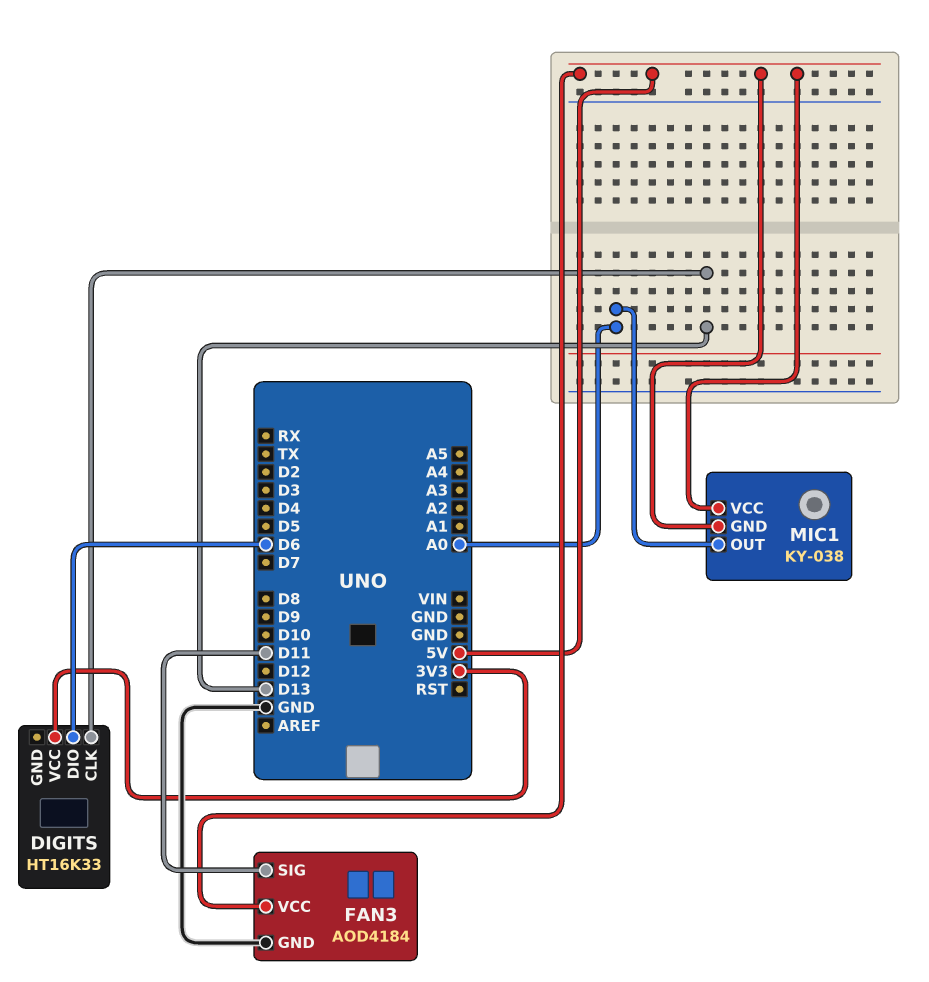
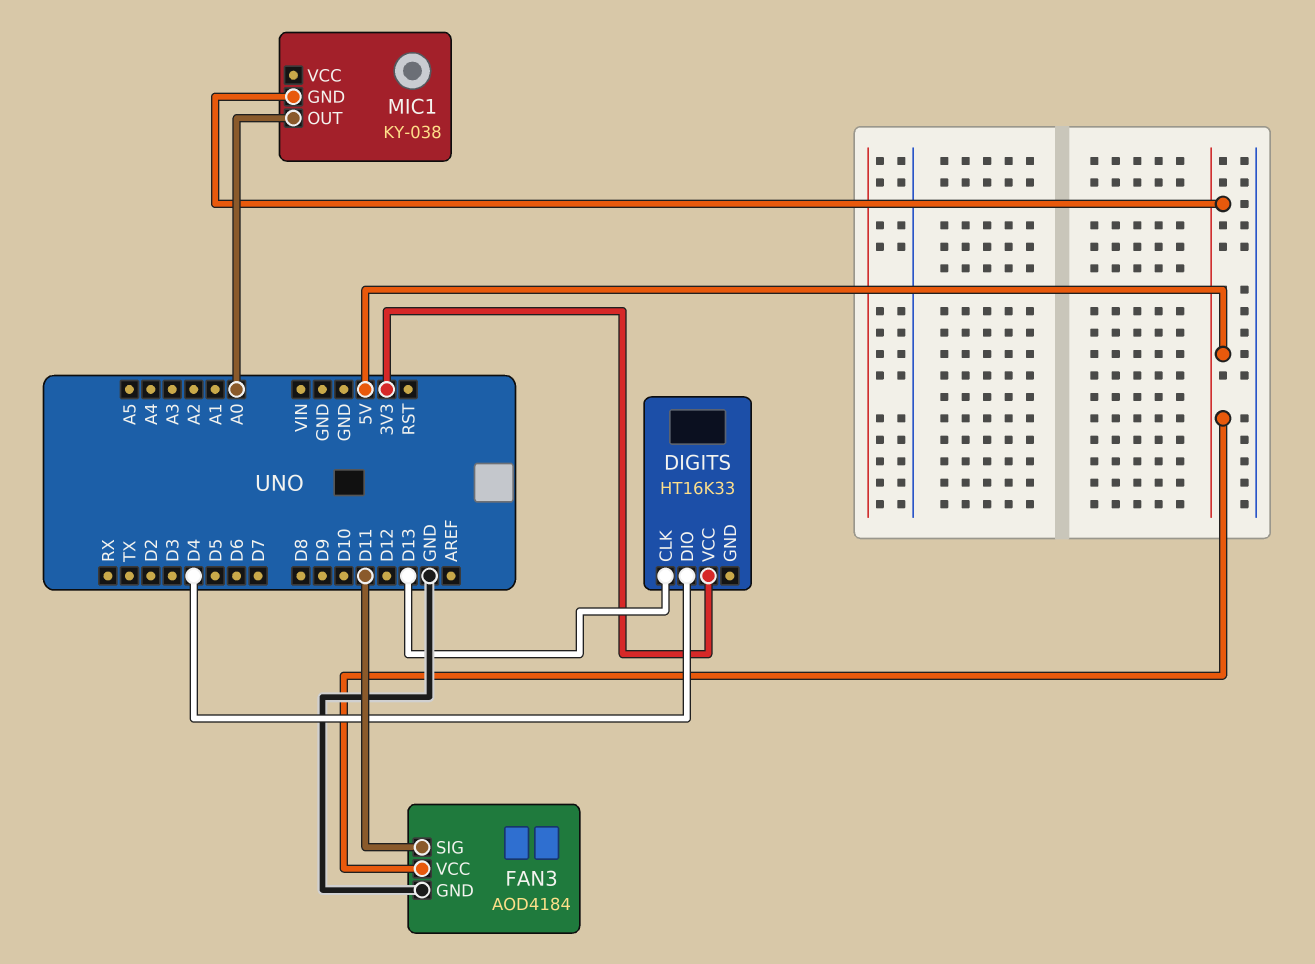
DIGITS pin DIO: D6 -> D4
MIC1 pin VCC: 5V -> none

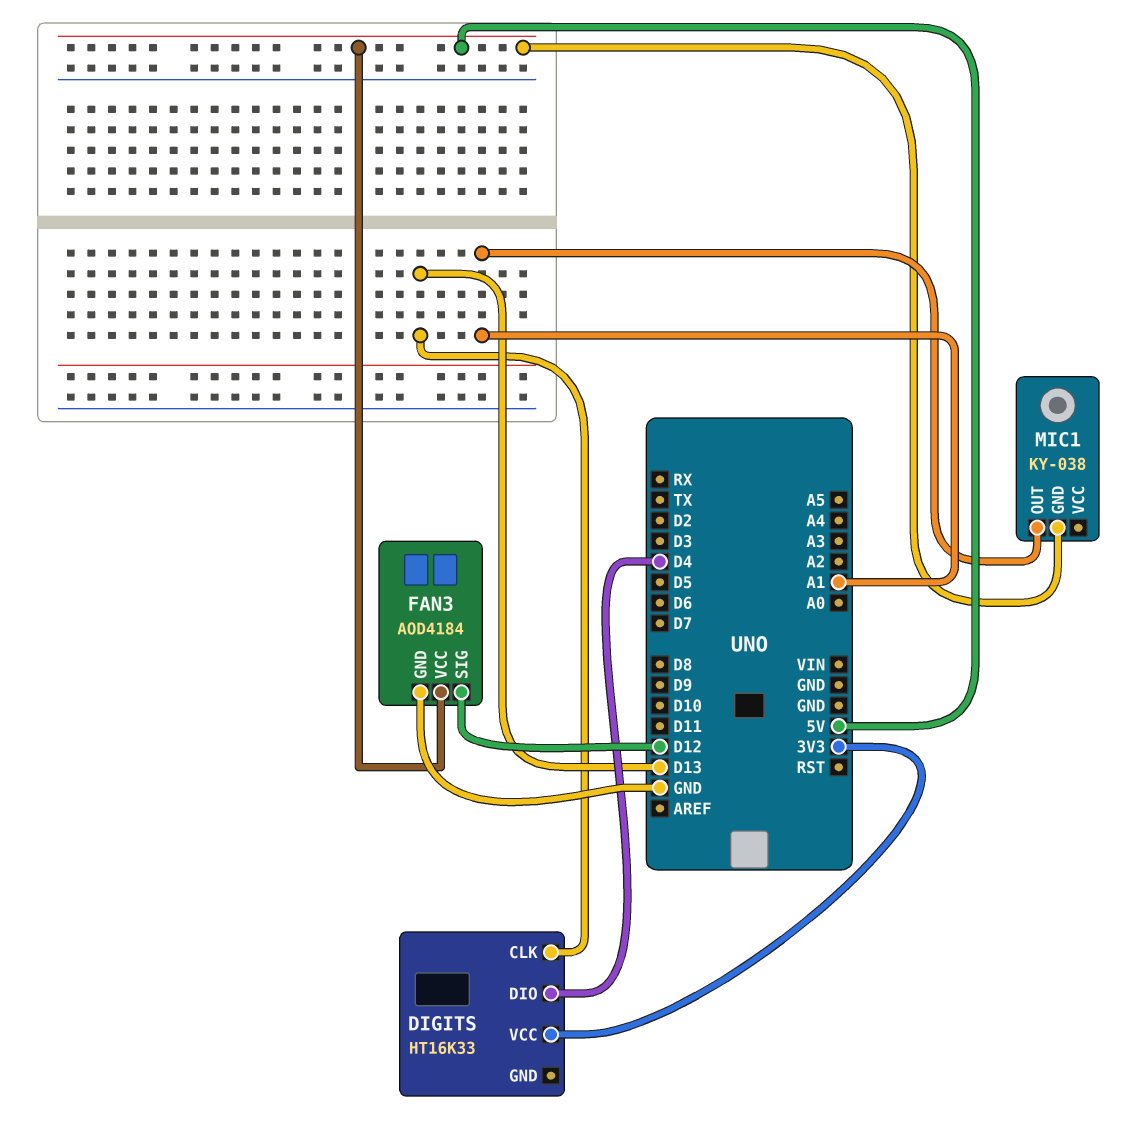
FAN3 pin SIG: D11 -> D12
MIC1 pin OUT: A0 -> A1

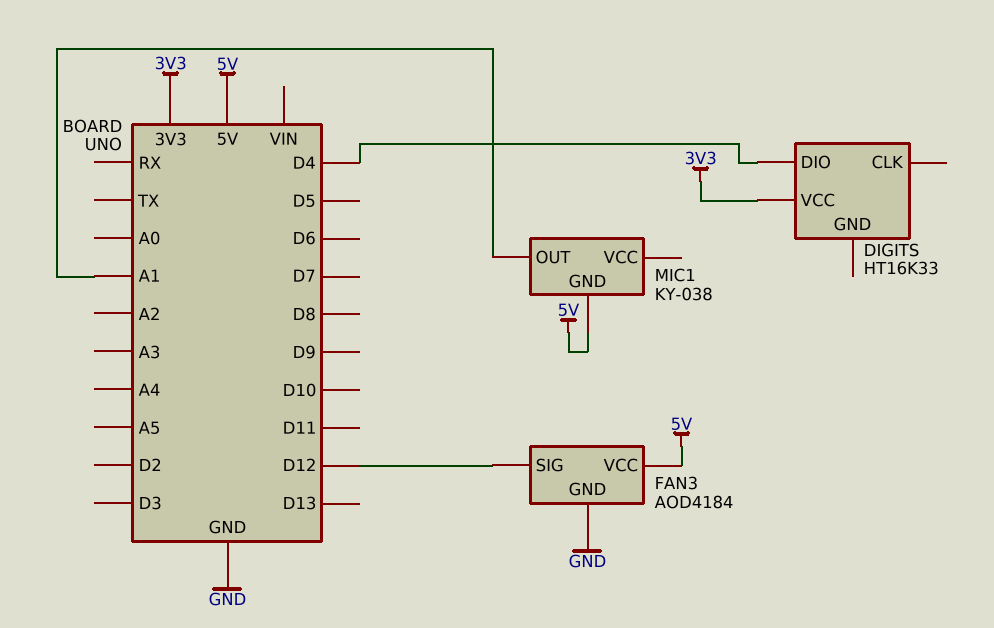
DIGITS pin CLK: D13 -> none

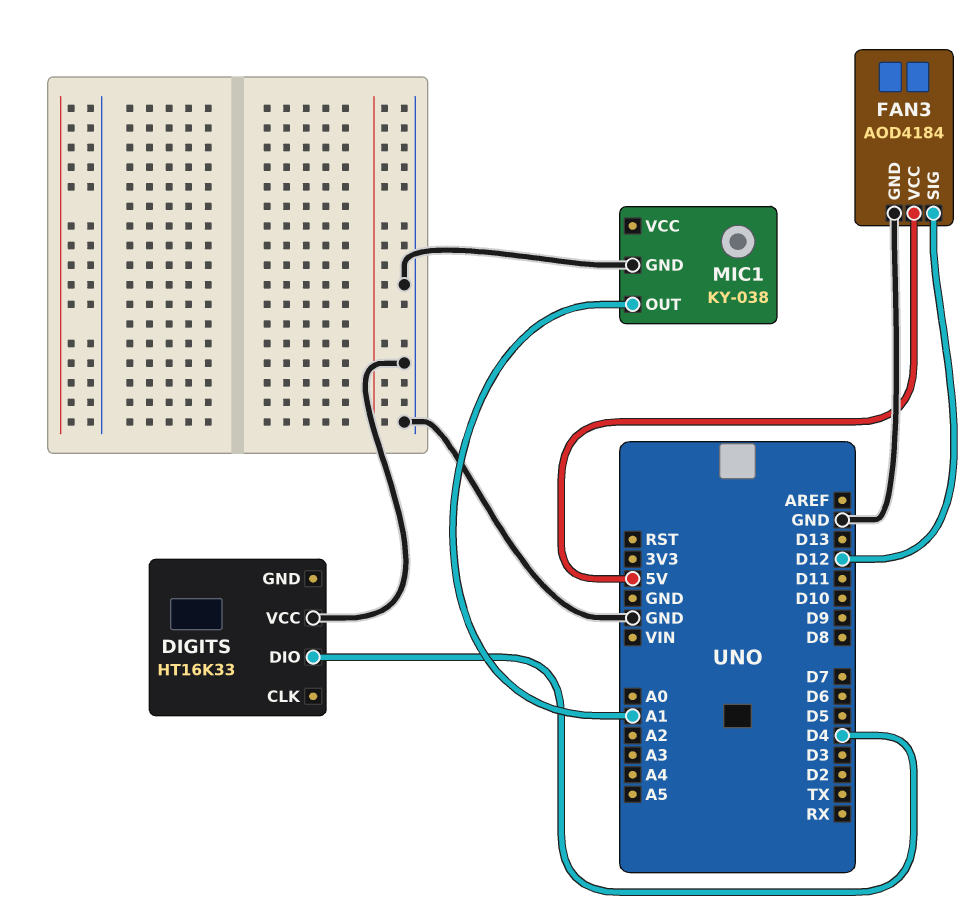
DIGITS pin VCC: 3V3 -> GND
MIC1 pin GND: 5V -> GND

